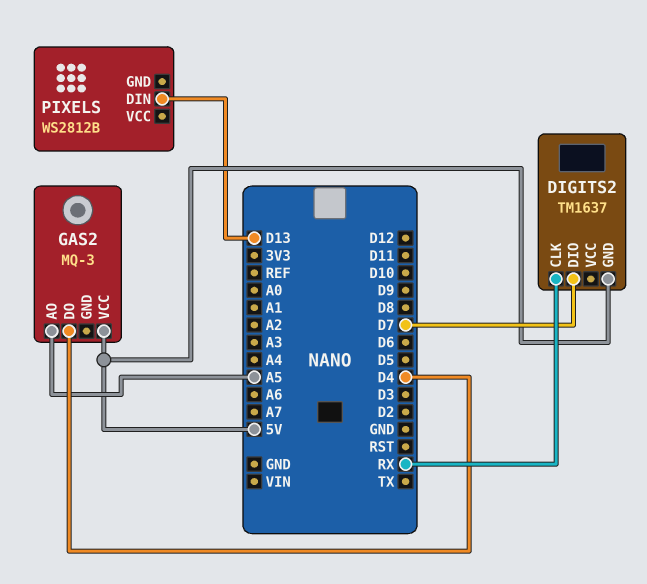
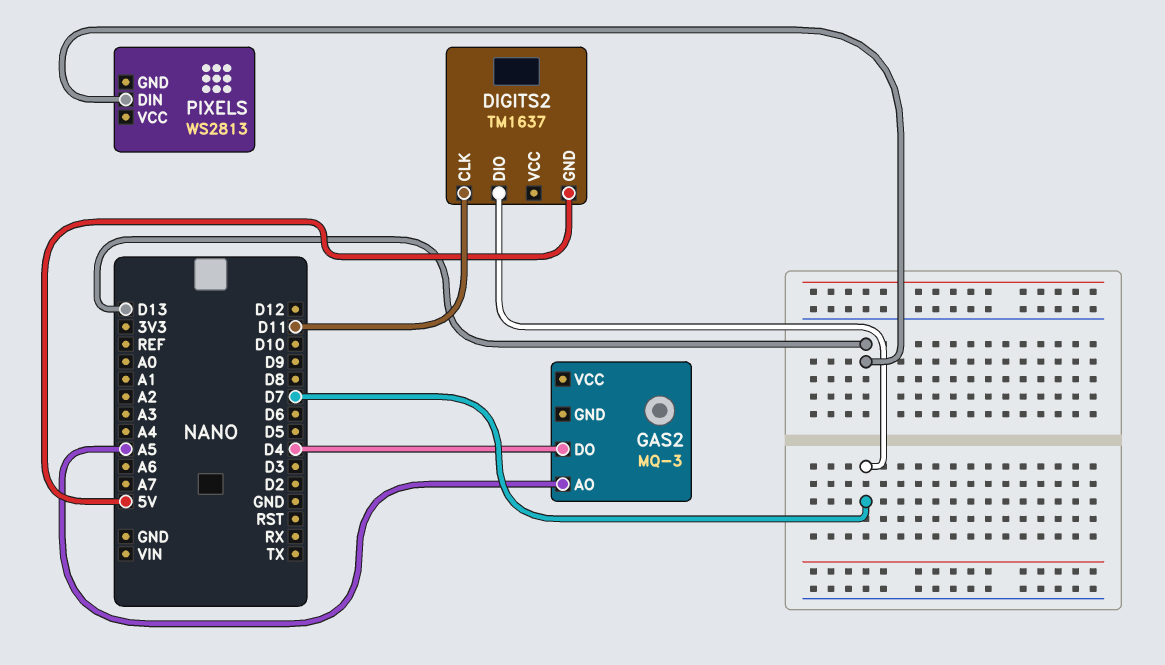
DIGITS2 pin CLK: RX -> D11
GAS2 pin VCC: 5V -> none
PIXELS: WS2812B -> WS2813

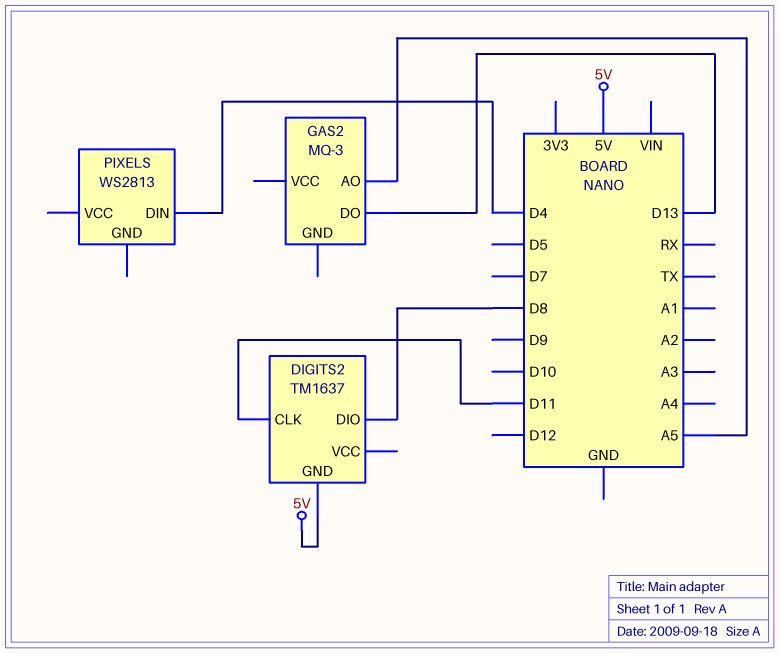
DIGITS2 pin DIO: D7 -> D8
GAS2 pin DO: D4 -> D13
PIXELS pin DIN: D13 -> D4

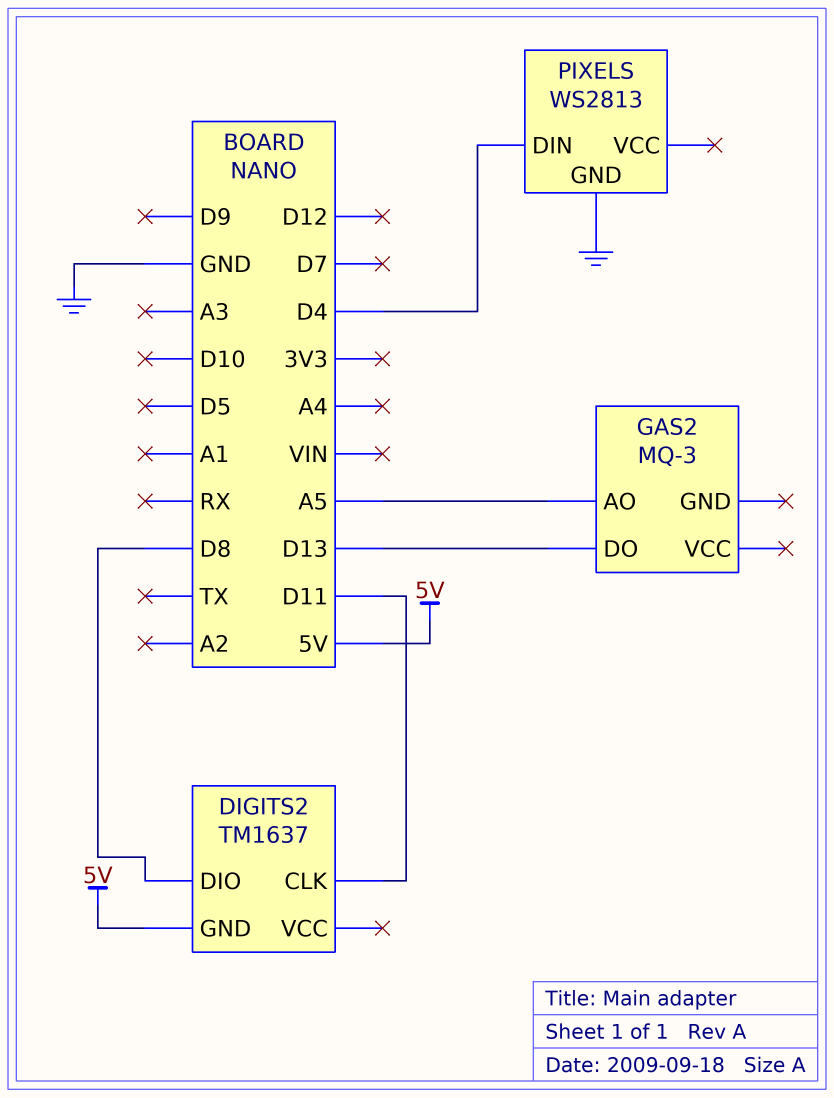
PIXELS pin GND: none -> GND

